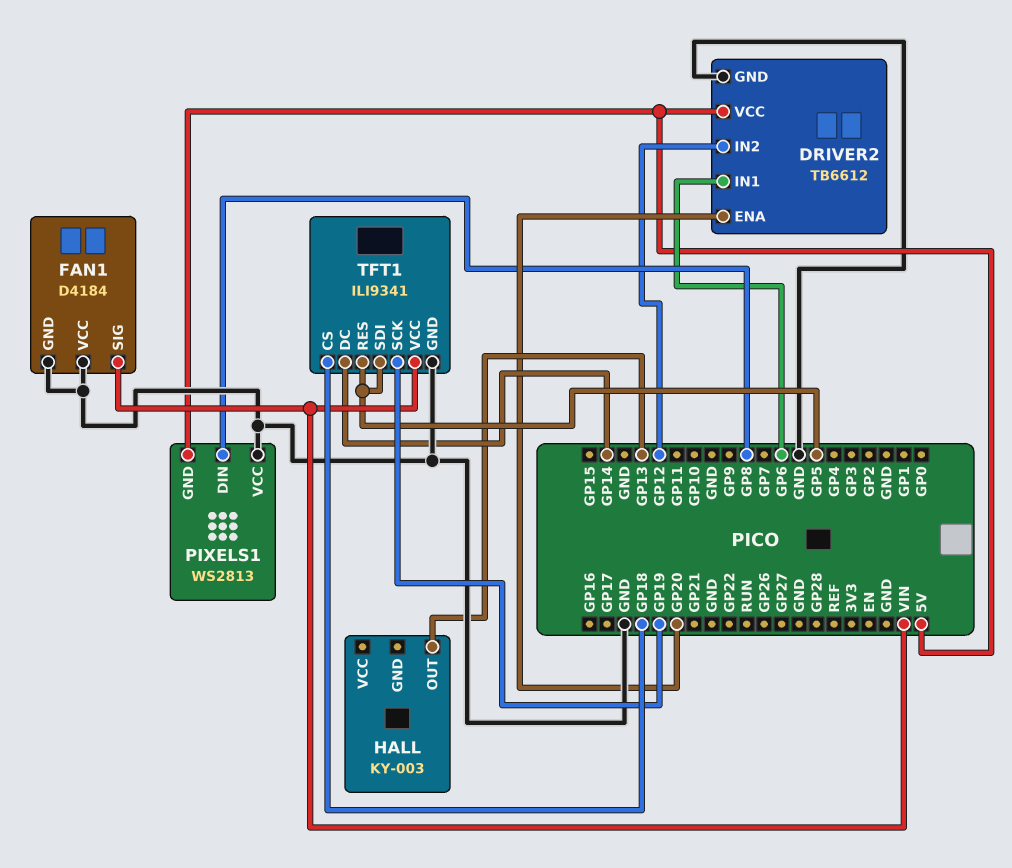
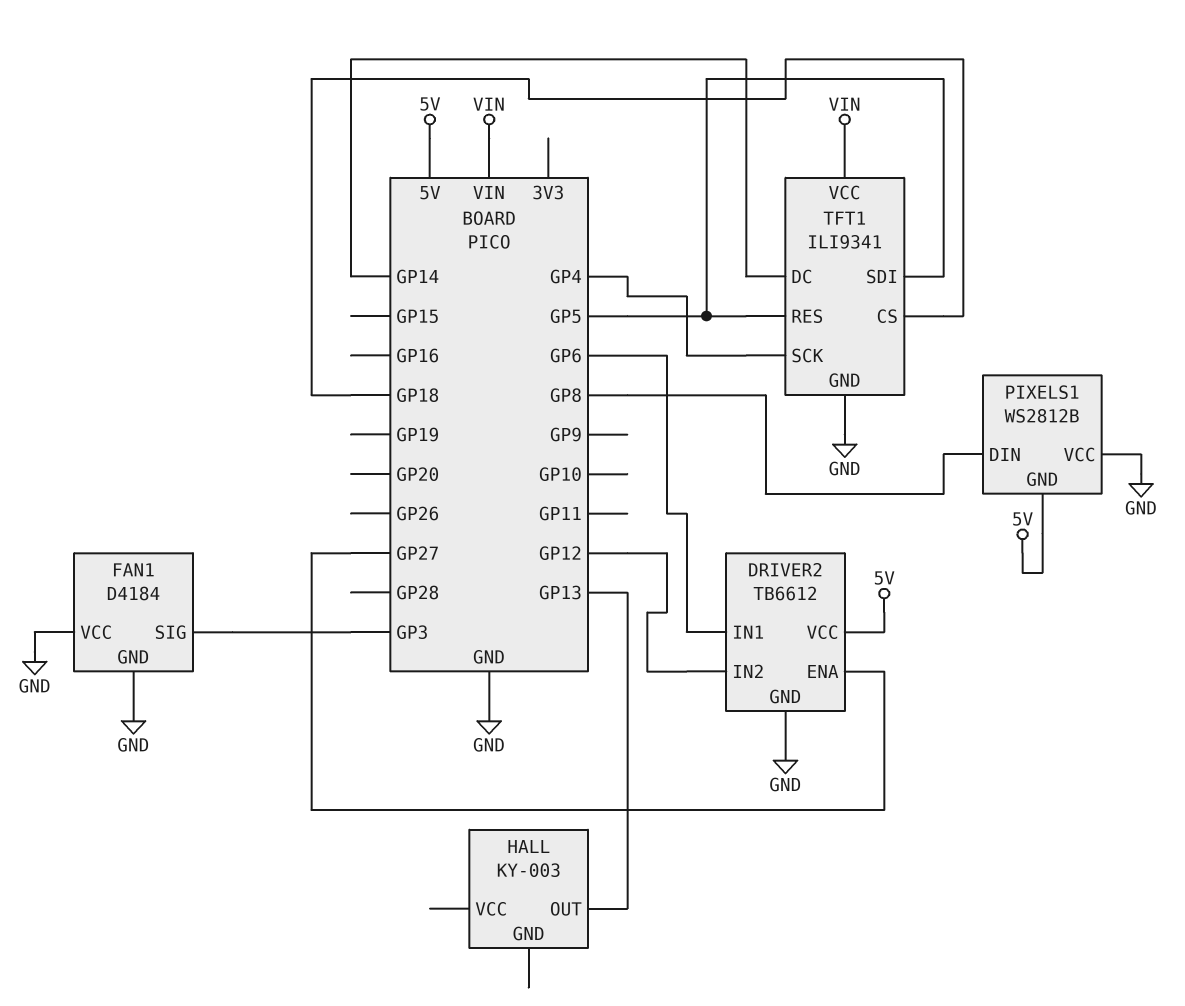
DRIVER2 pin ENA: GP20 -> GP27
FAN1 pin SIG: VIN -> GP3
PIXELS1: WS2813 -> WS2812B
TFT1 pin SCK: GP19 -> GP4

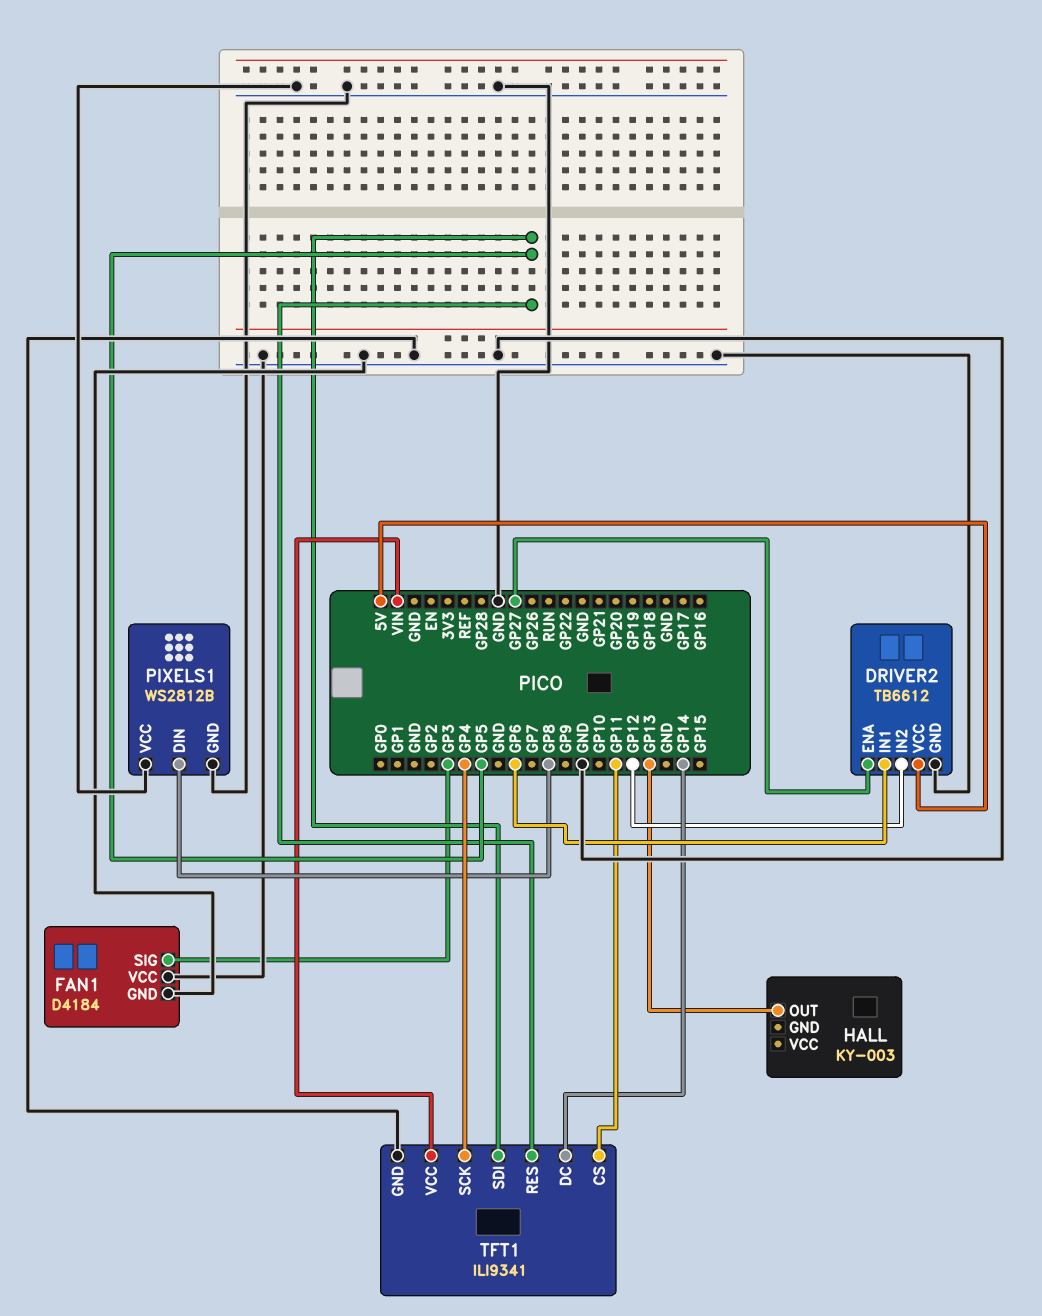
PIXELS1 pin GND: 5V -> GND
TFT1 pin CS: GP18 -> GP11

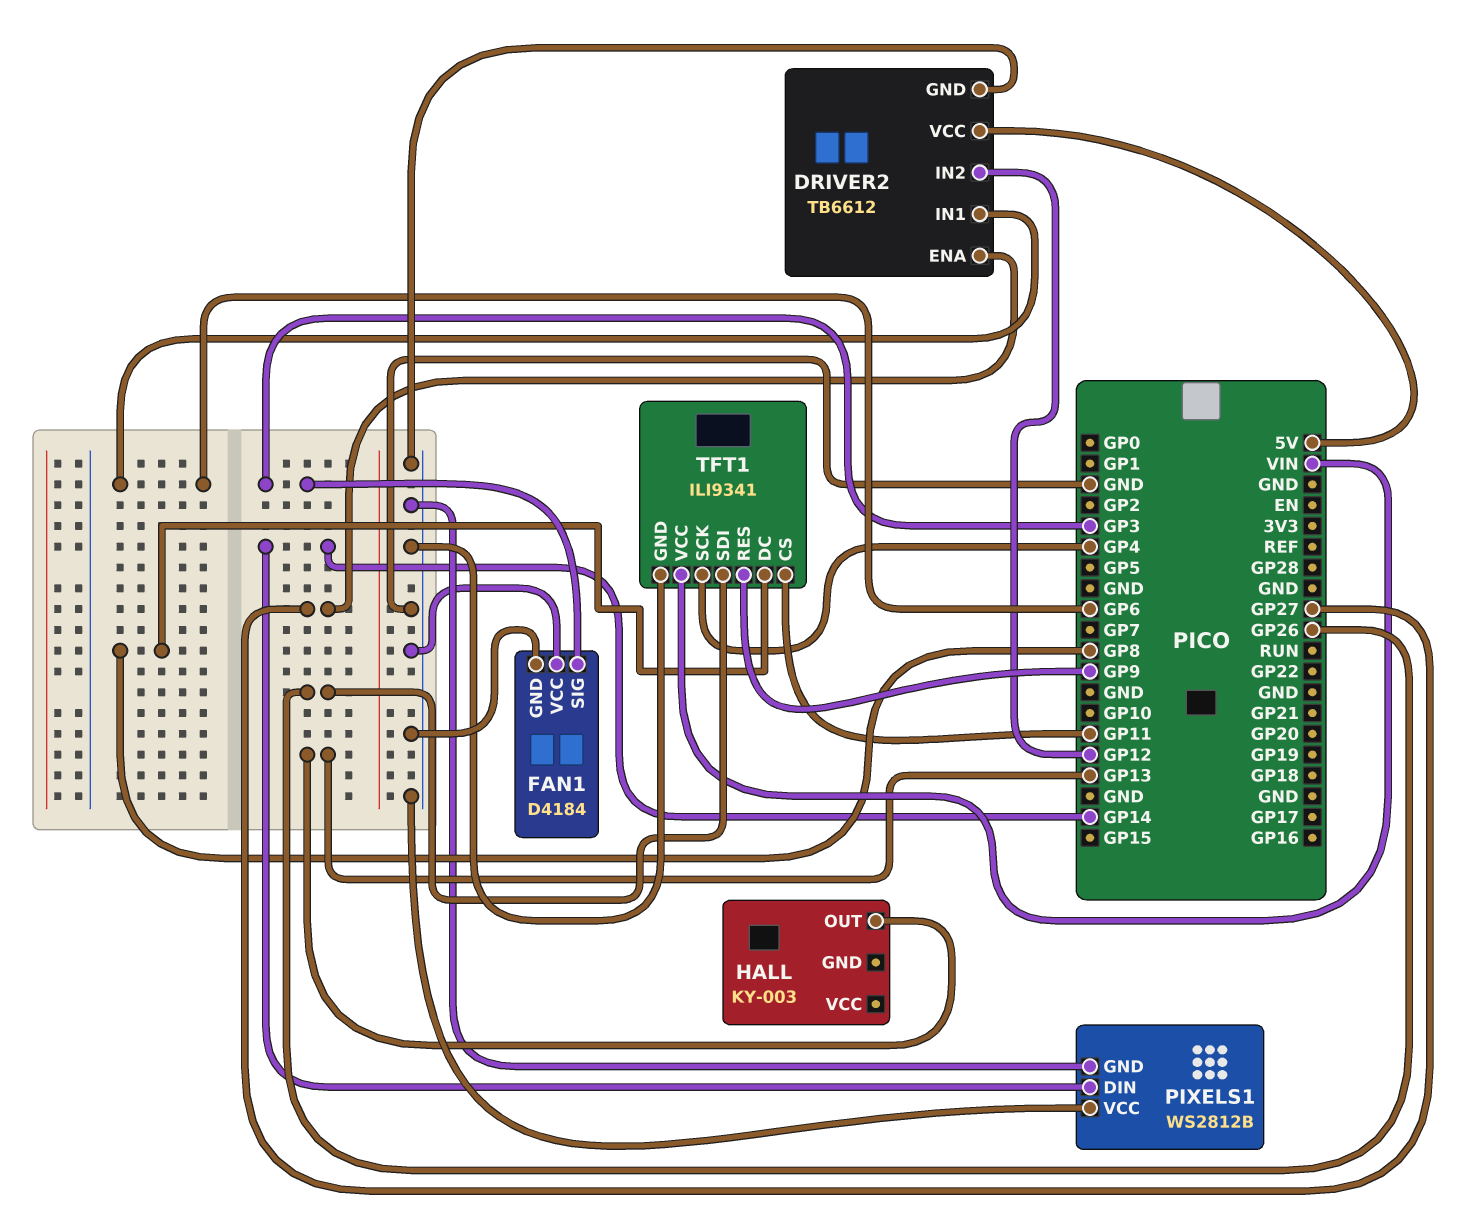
PIXELS1 pin DIN: GP8 -> GP14
TFT1 pin DC: GP14 -> GP8
TFT1 pin RES: GP5 -> GP9
TFT1 pin SDI: GP5 -> GP26

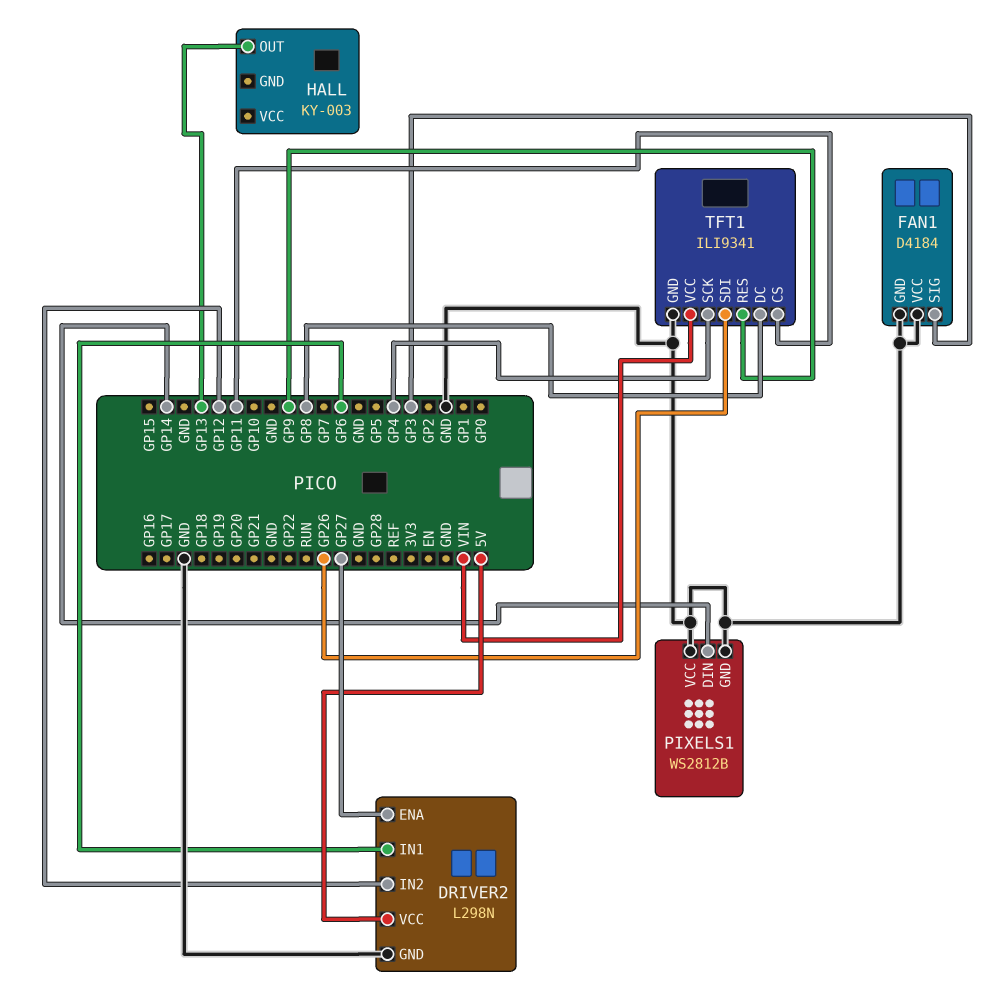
DRIVER2: TB6612 -> L298N

